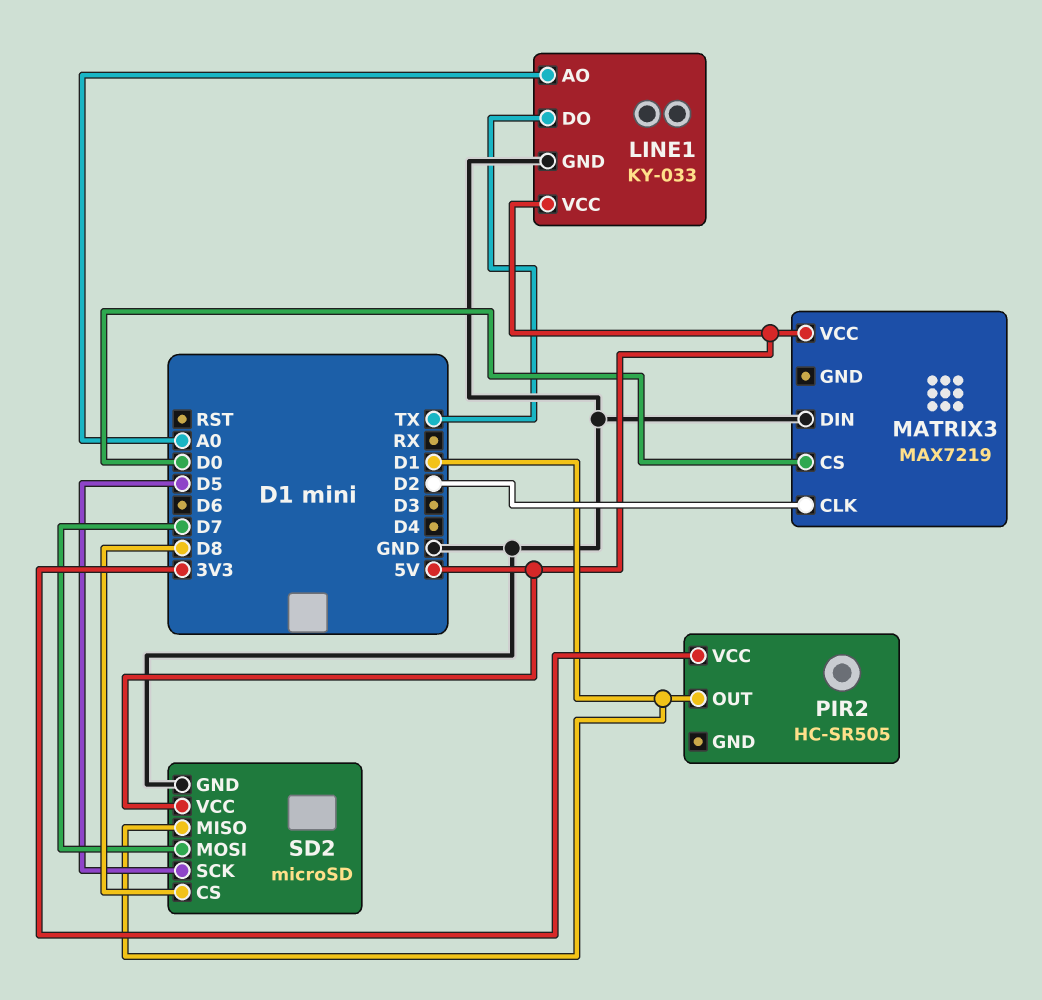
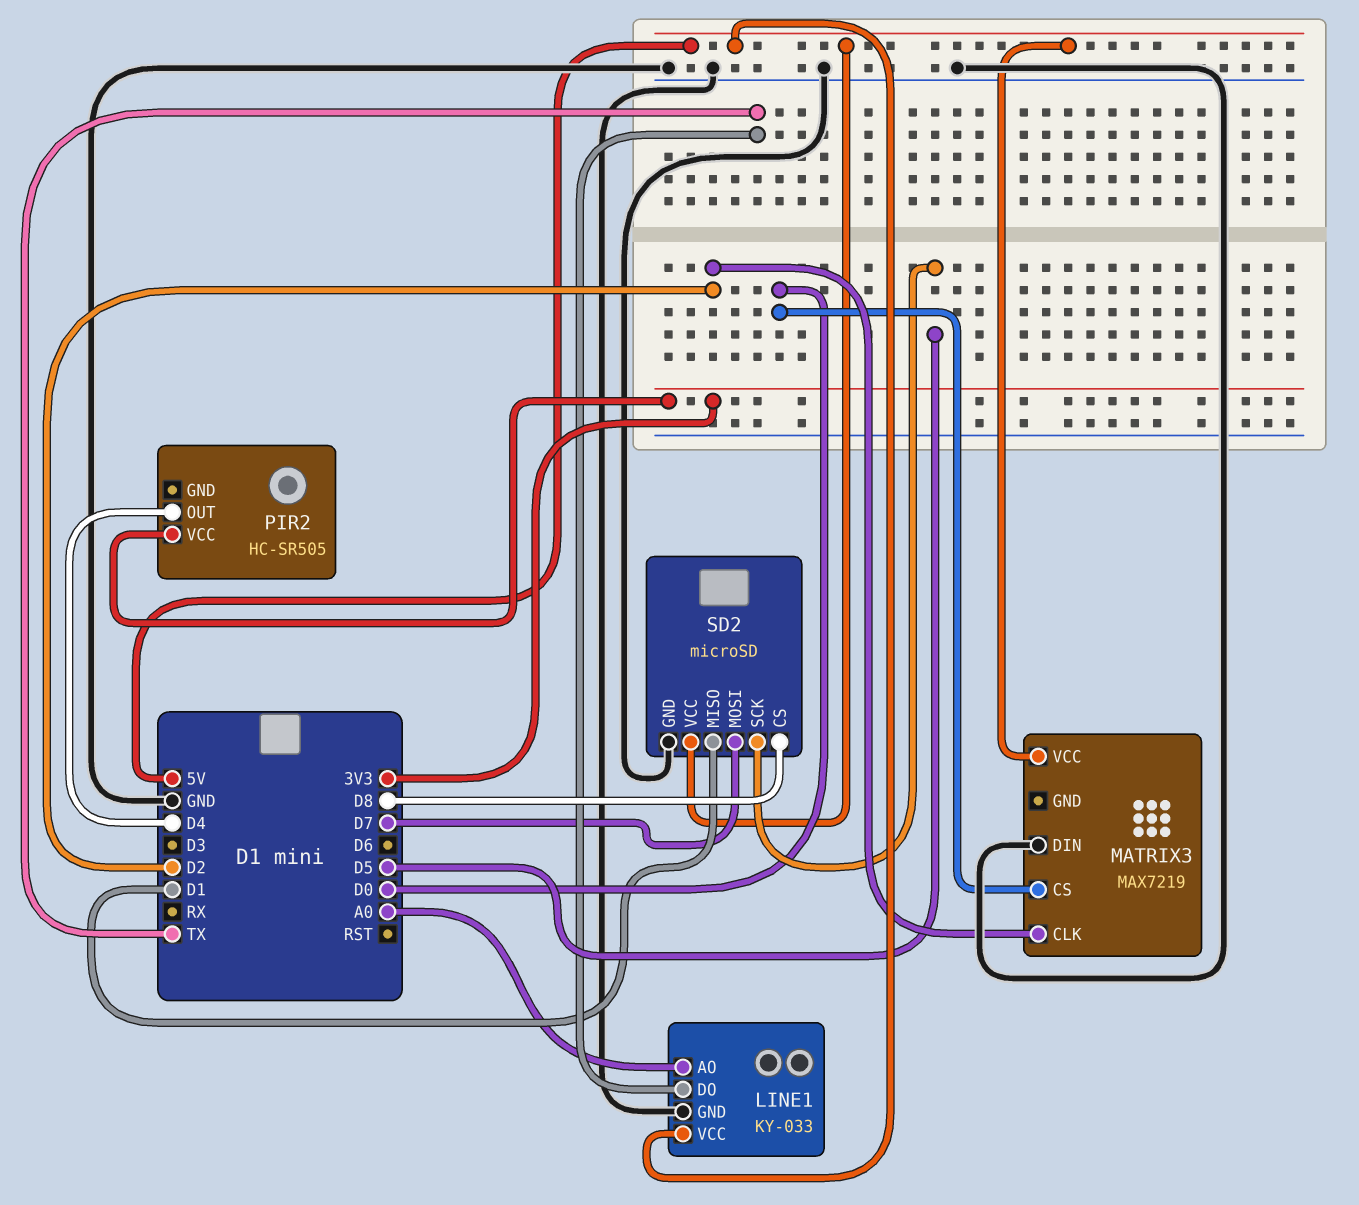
PIR2 pin OUT: D1 -> D4

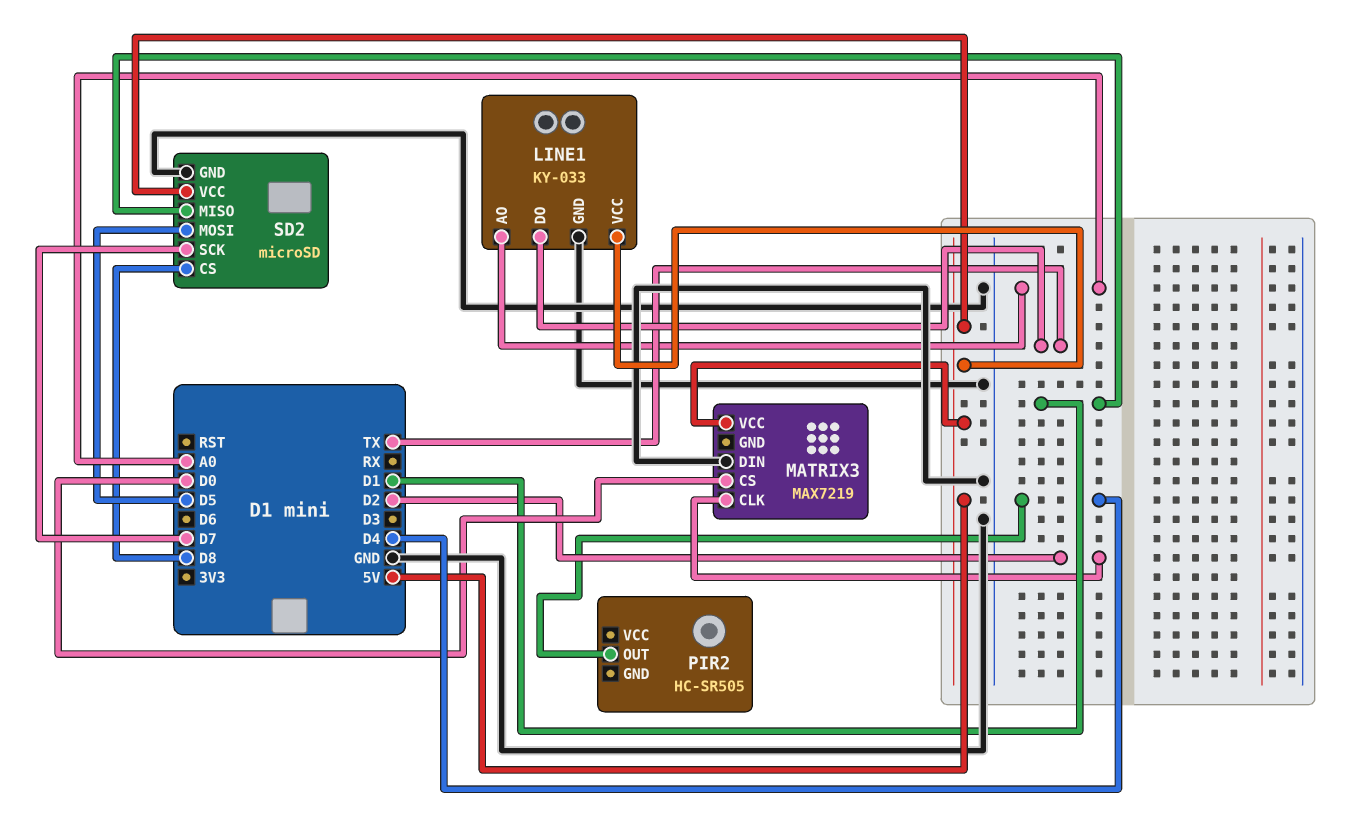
PIR2 pin VCC: 3V3 -> none
SD2 pin MOSI: D7 -> D5
SD2 pin SCK: D5 -> D7

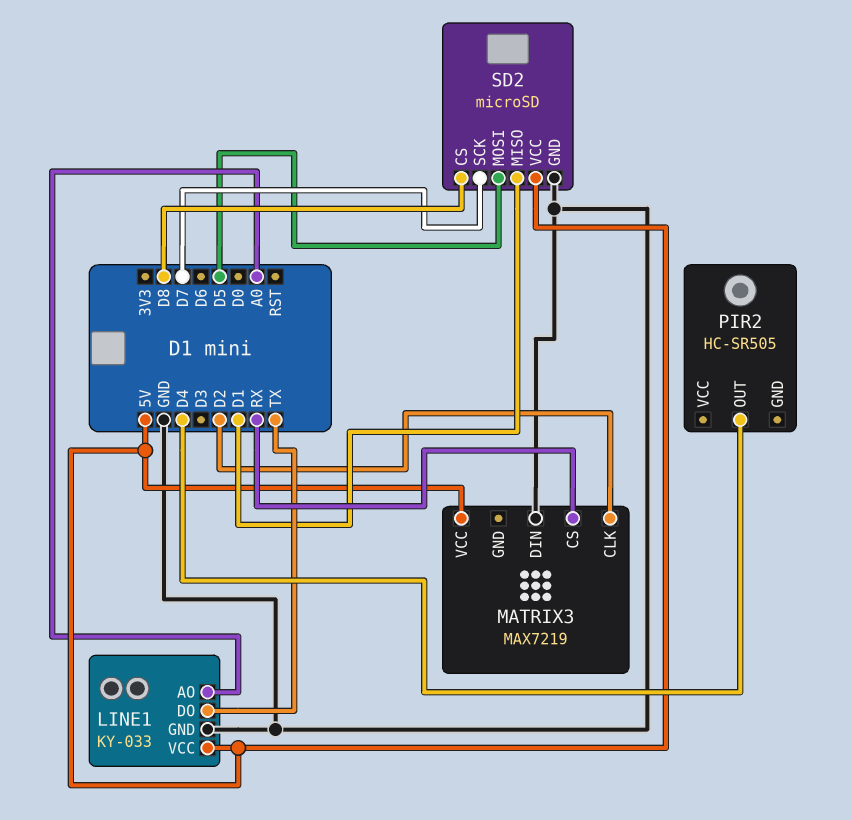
MATRIX3 pin CS: D0 -> RX

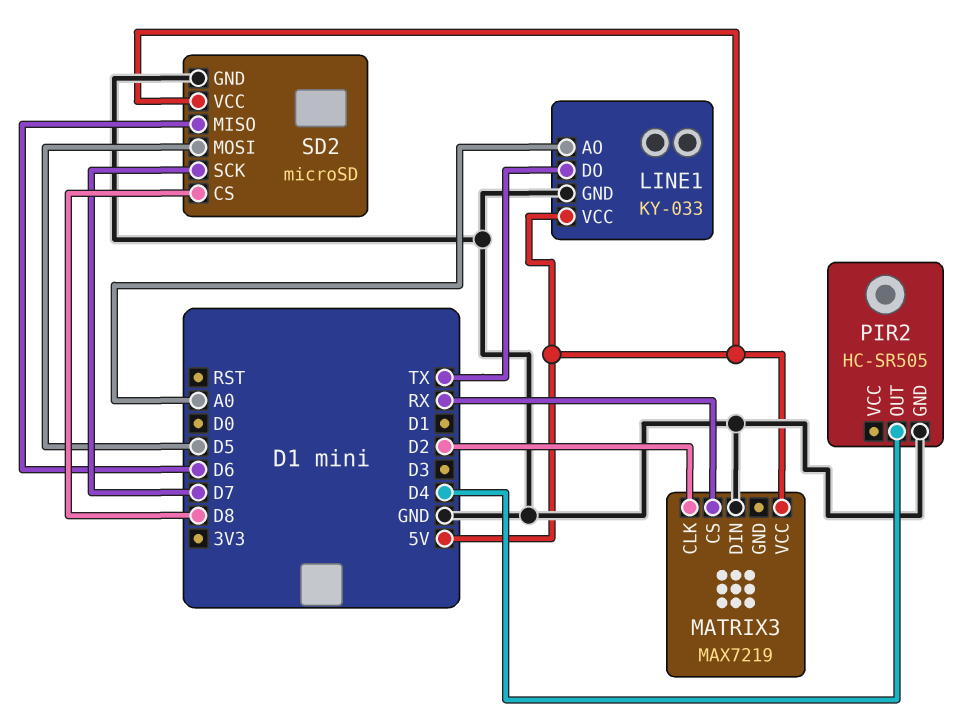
PIR2 pin GND: none -> GND
SD2 pin MISO: D1 -> D6

